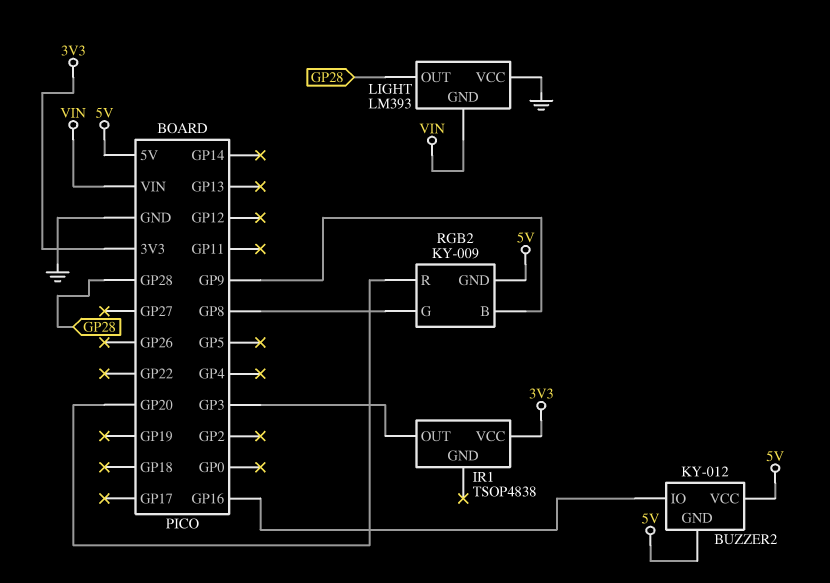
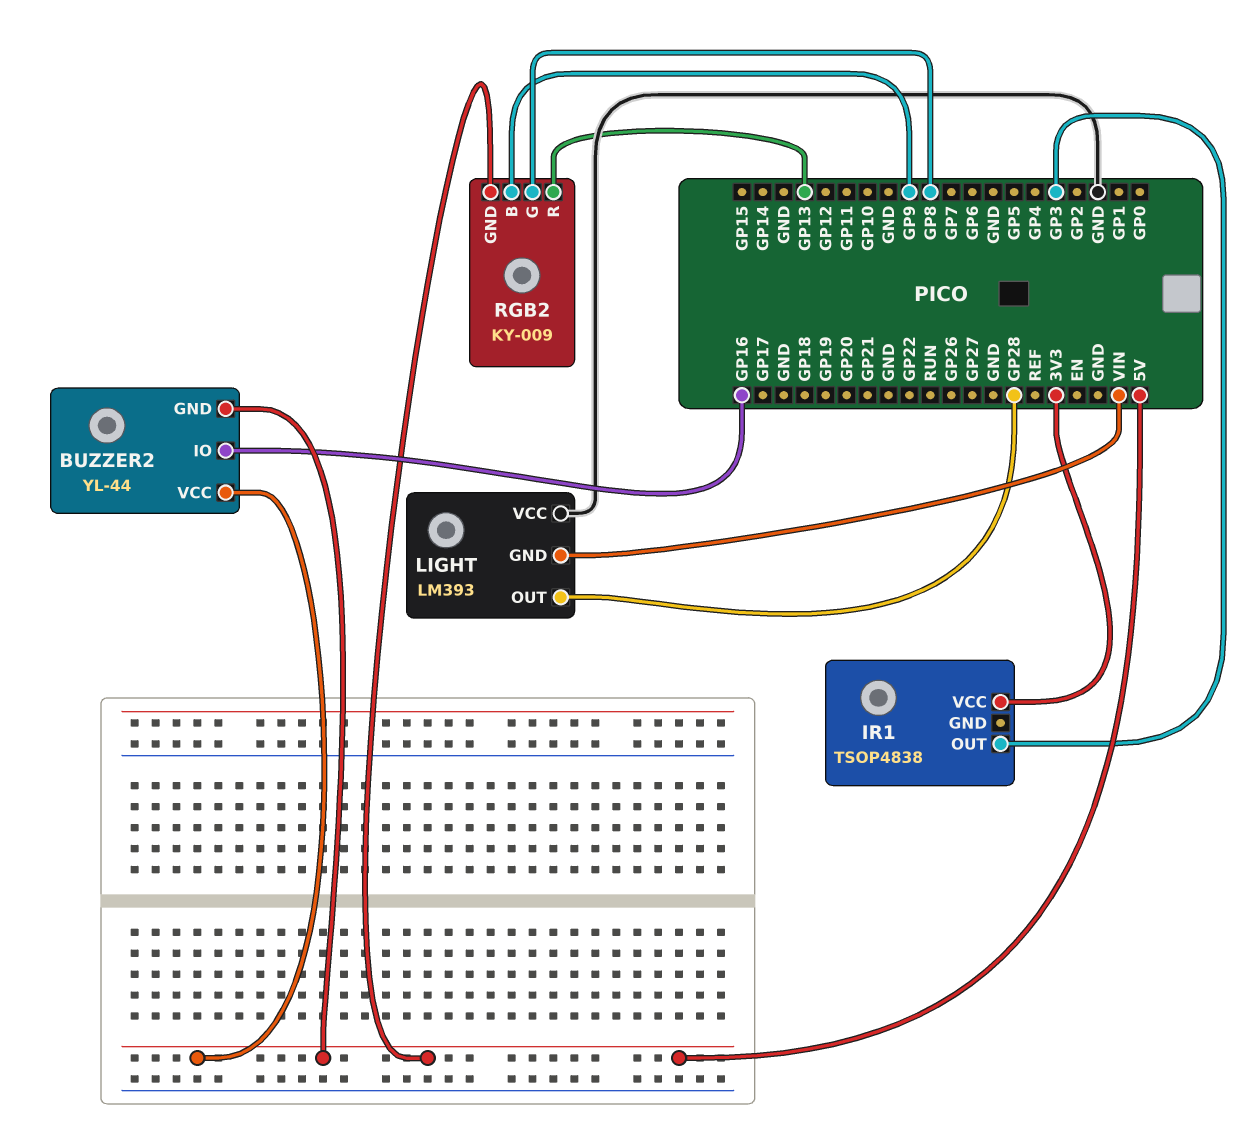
BUZZER2: KY-012 -> YL-44
RGB2 pin R: GP20 -> GP13

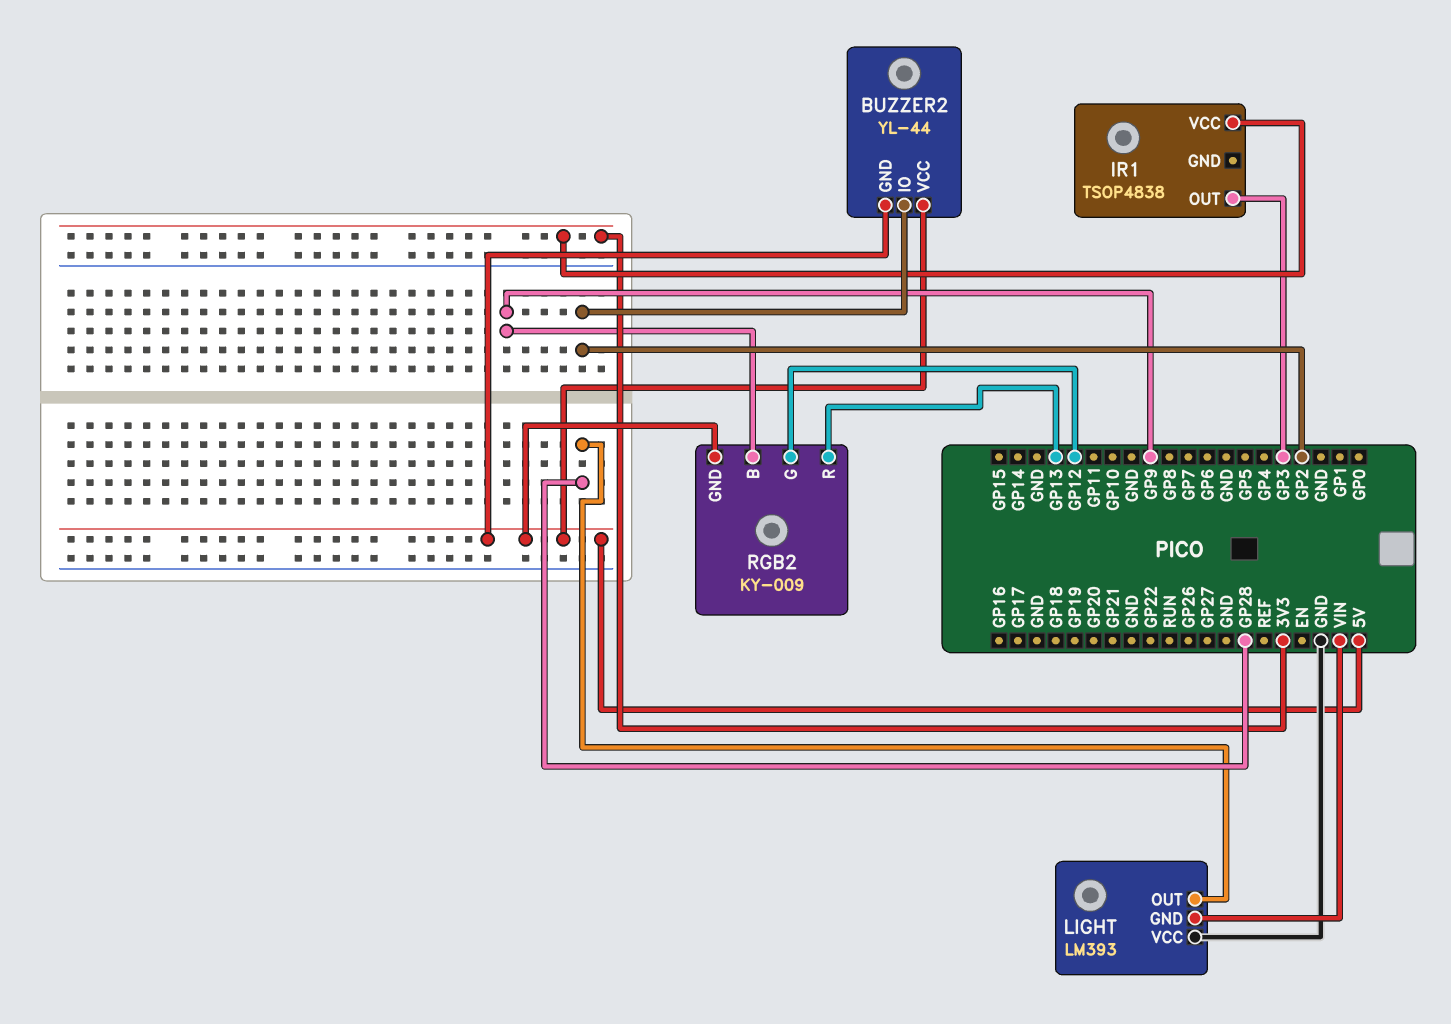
BUZZER2 pin IO: GP16 -> GP2
RGB2 pin G: GP8 -> GP12

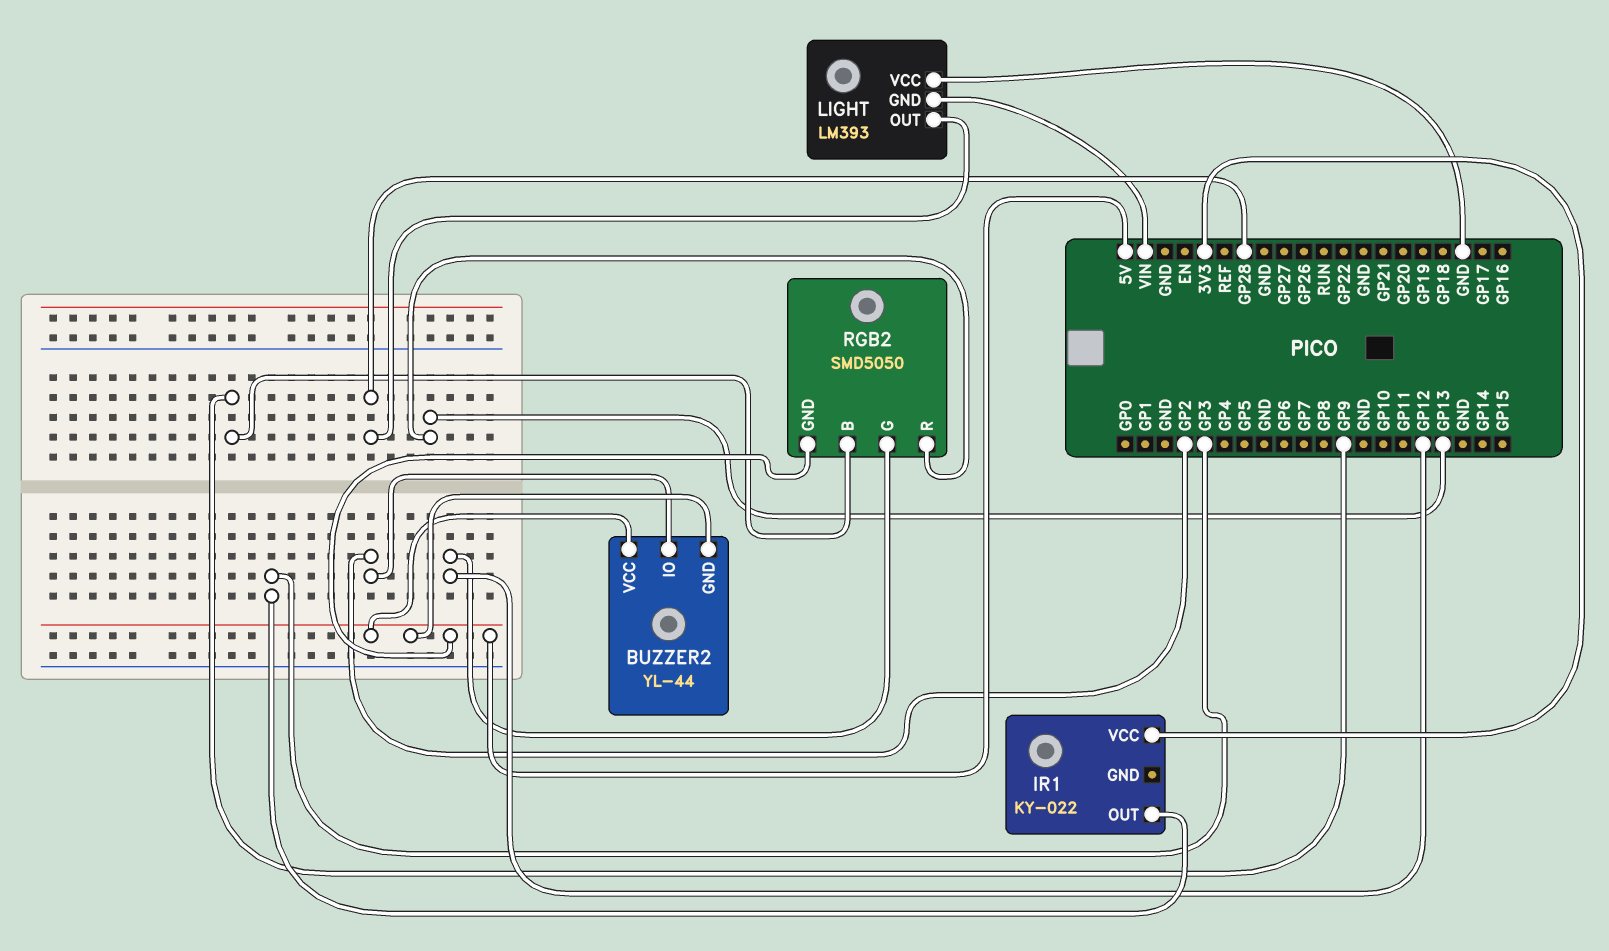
IR1: TSOP4838 -> KY-022
RGB2: KY-009 -> SMD5050

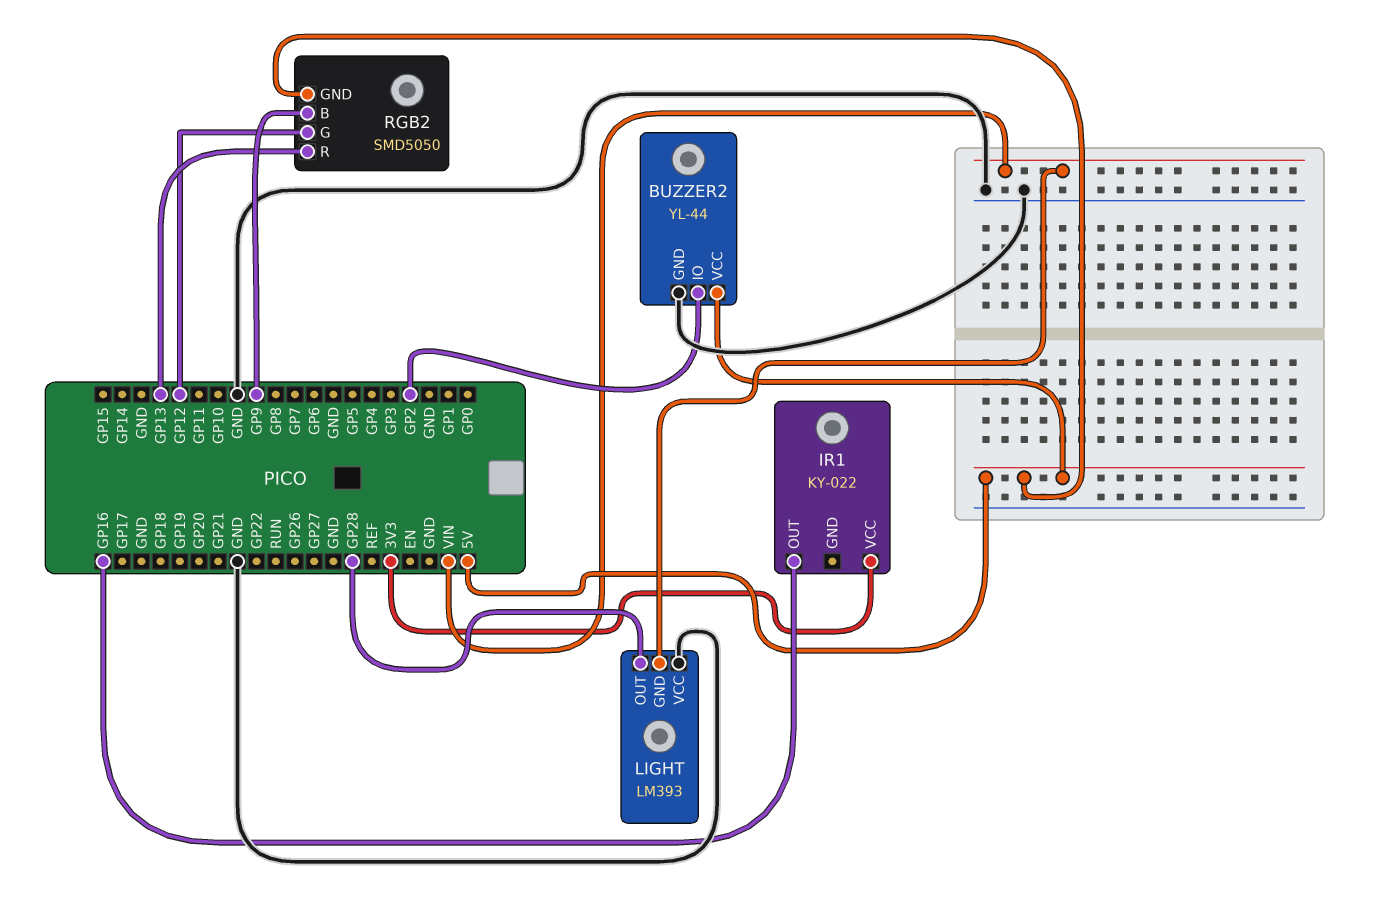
BUZZER2 pin GND: 5V -> GND
IR1 pin OUT: GP3 -> GP16

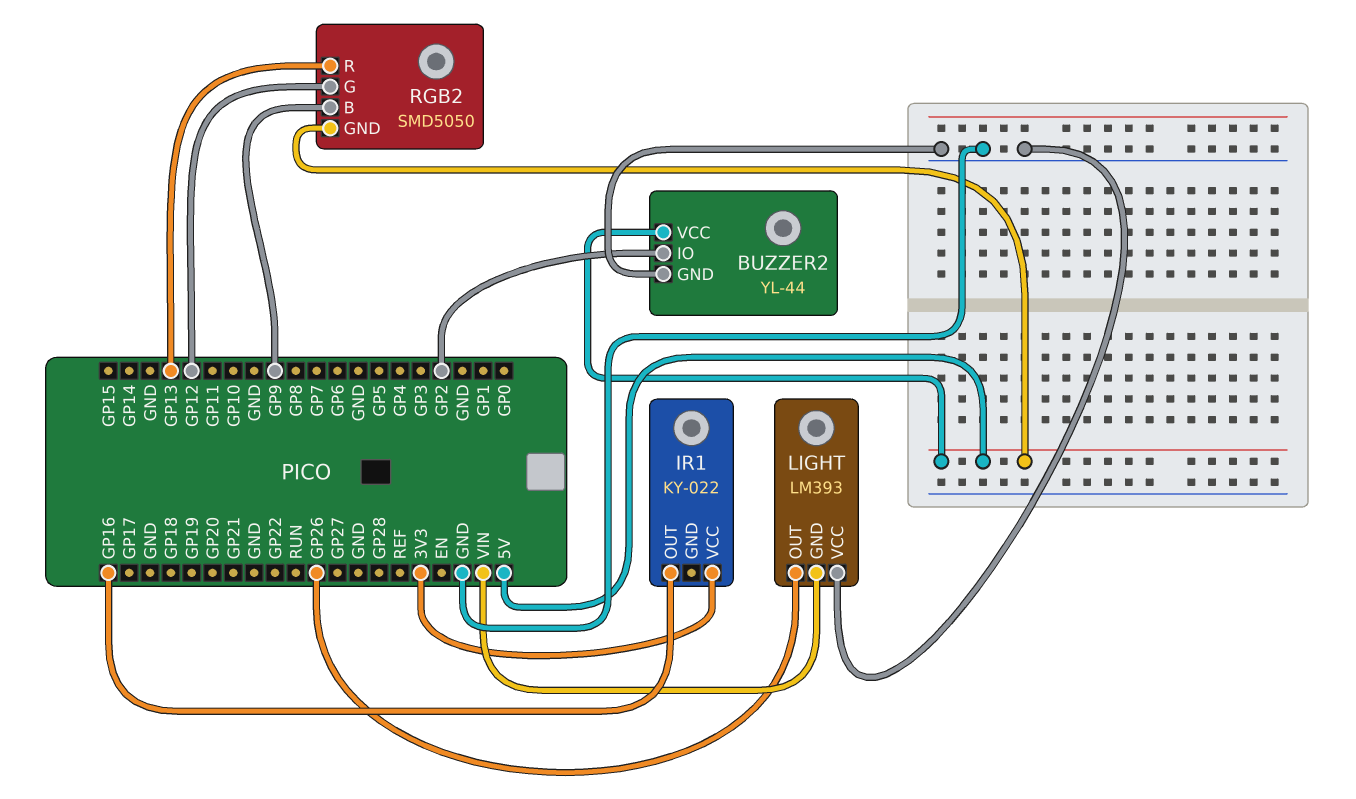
LIGHT pin OUT: GP28 -> GP26

